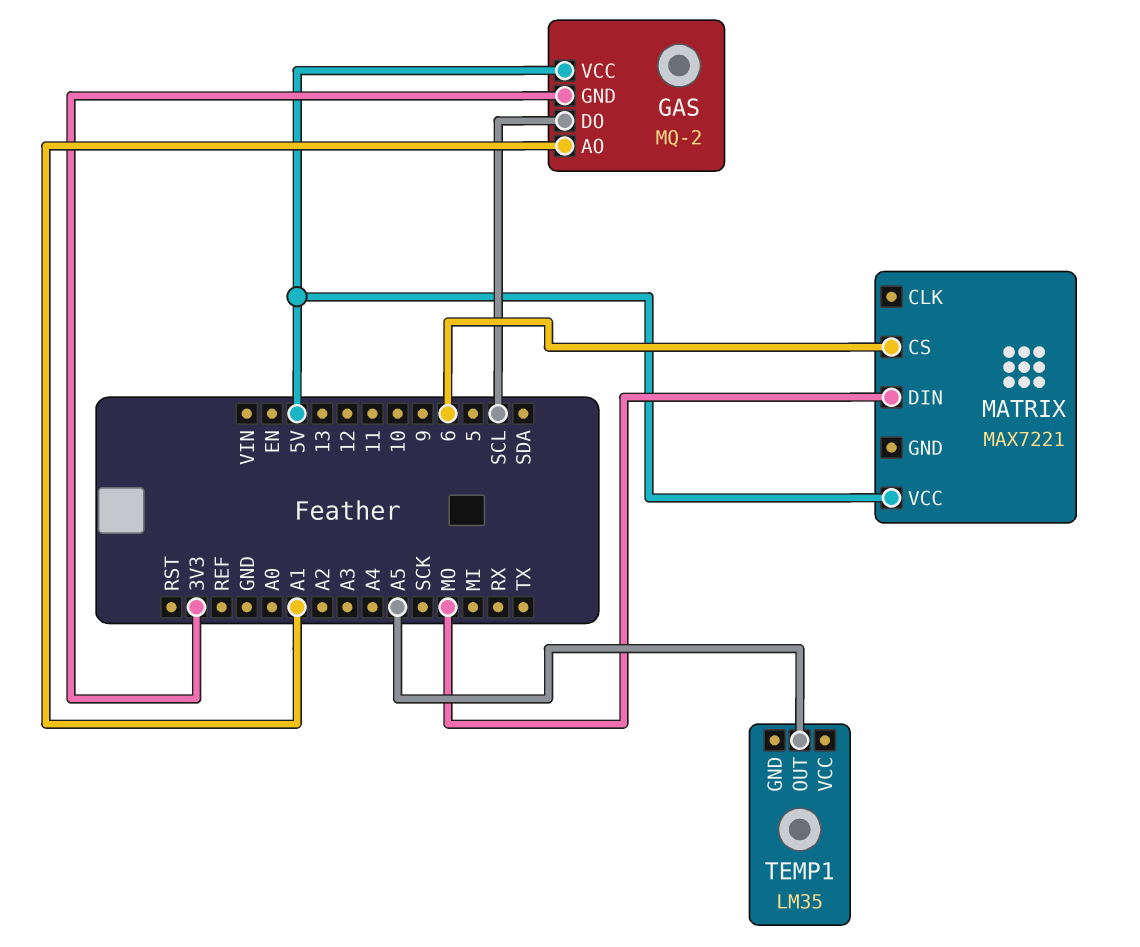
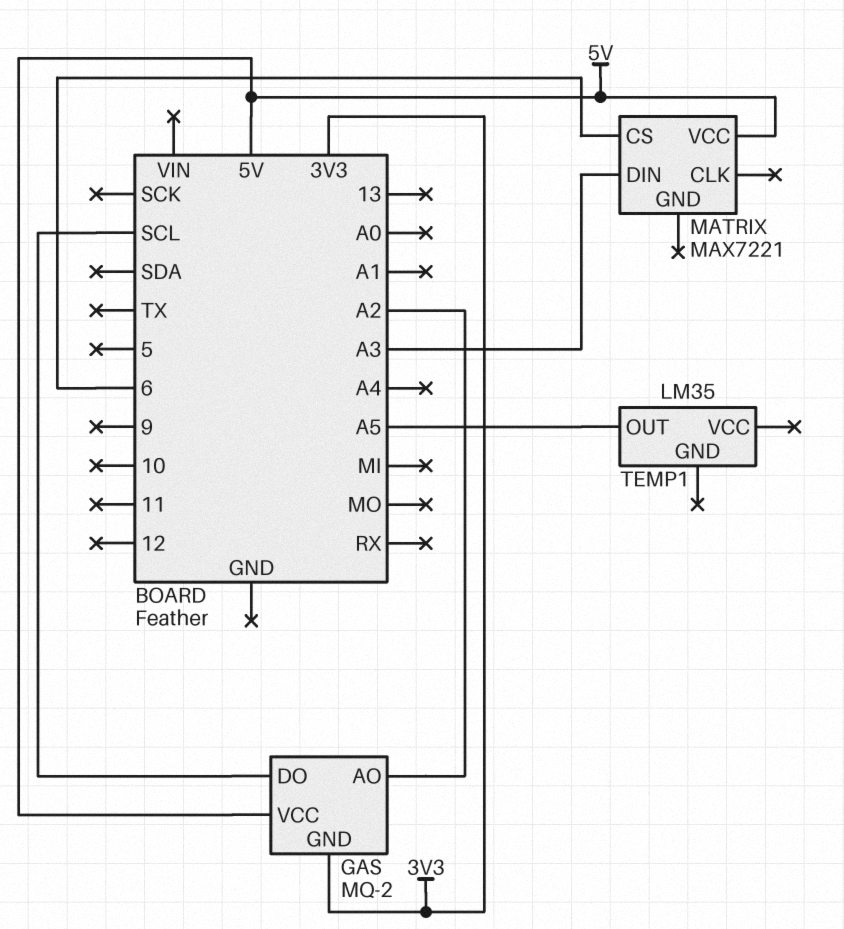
GAS pin AO: A1 -> A2
MATRIX pin DIN: MO -> A3

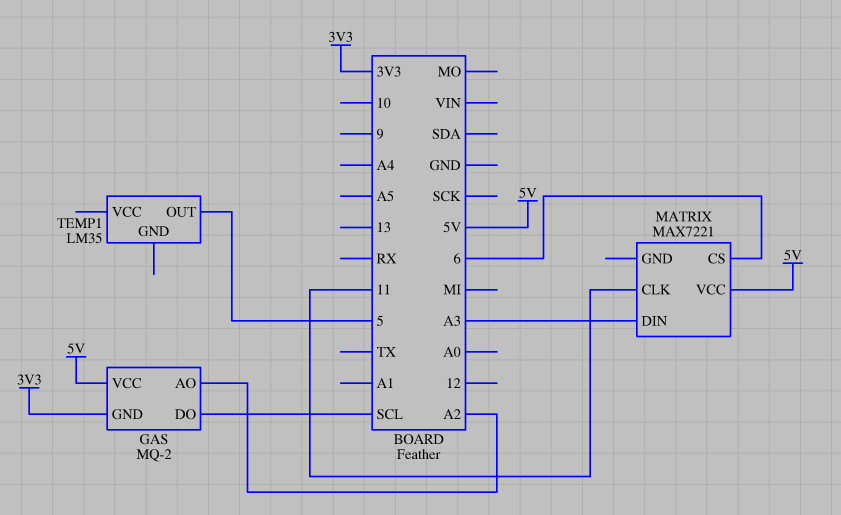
MATRIX pin CLK: none -> 11
TEMP1 pin OUT: A5 -> 5

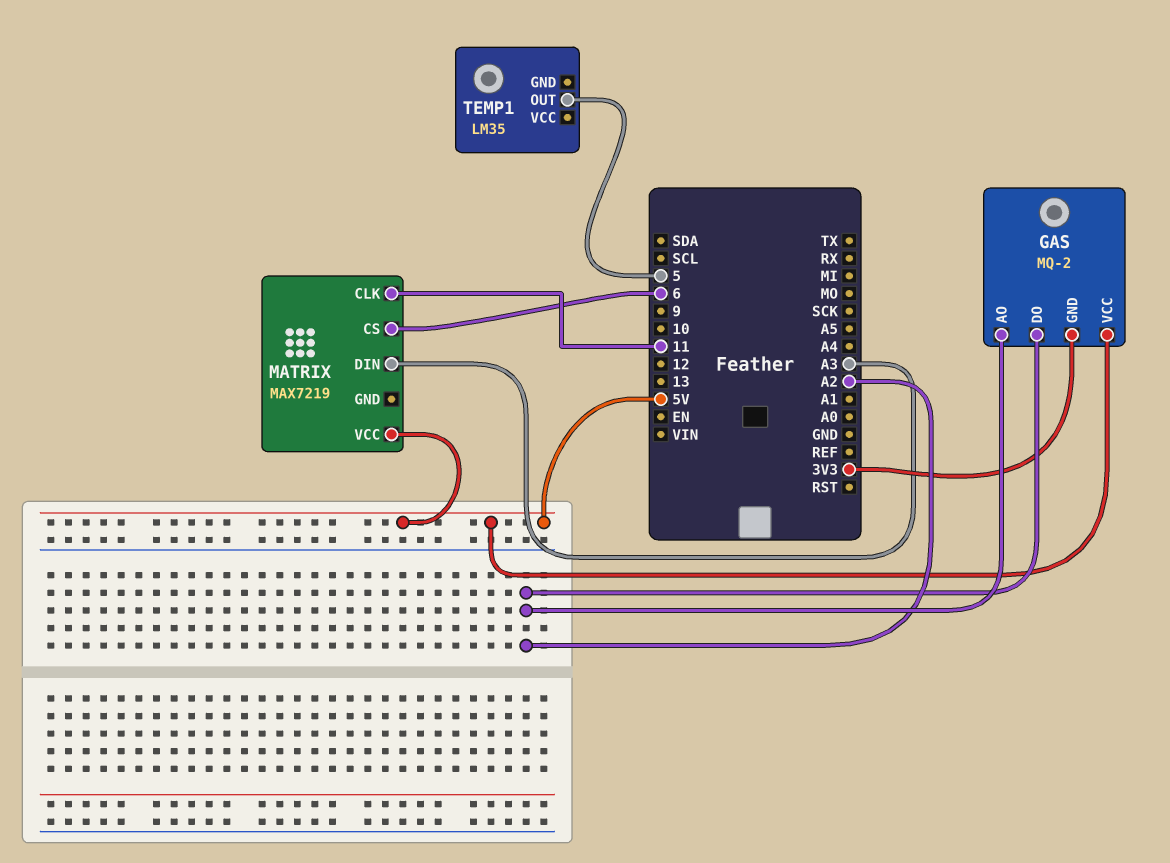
GAS pin DO: SCL -> A2
MATRIX: MAX7221 -> MAX7219

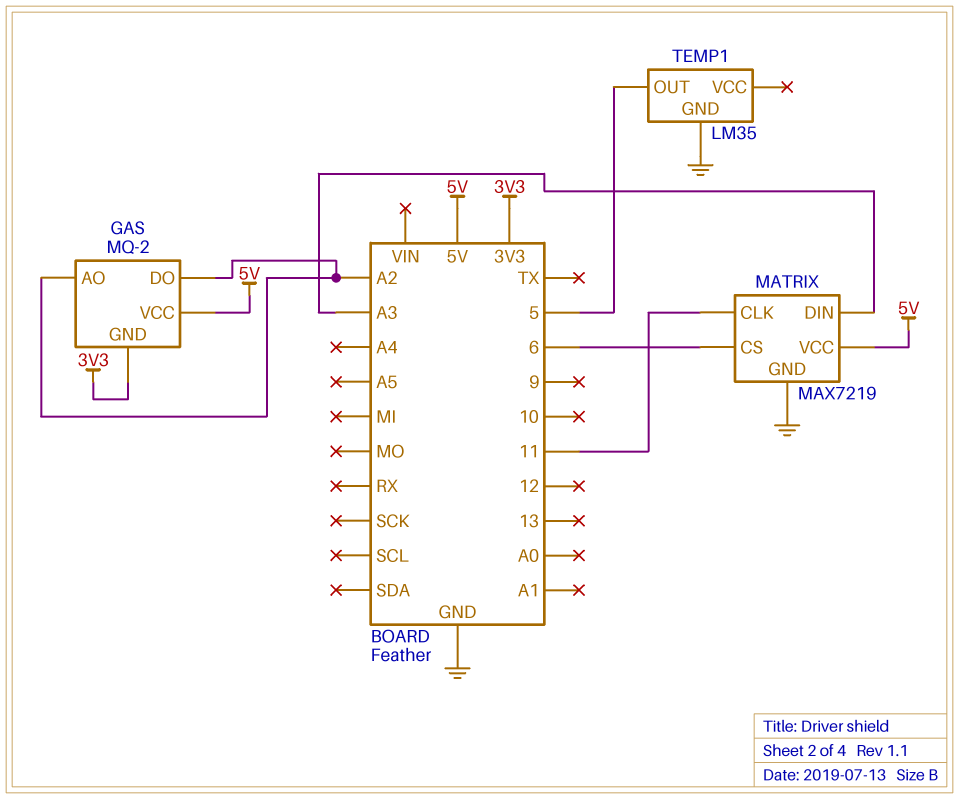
MATRIX pin GND: none -> GND
TEMP1 pin GND: none -> GND

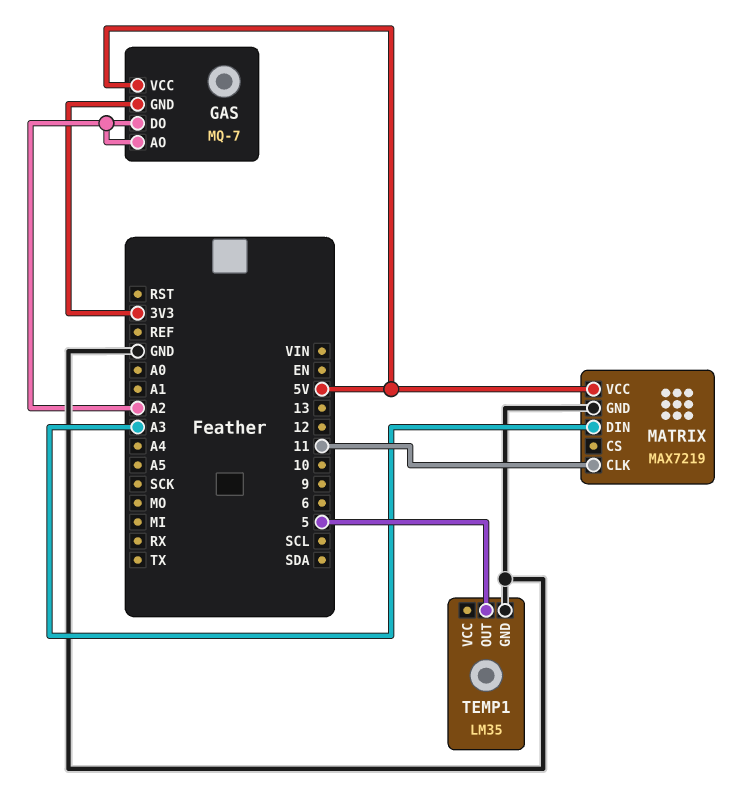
GAS: MQ-2 -> MQ-7
MATRIX pin CS: 6 -> none

